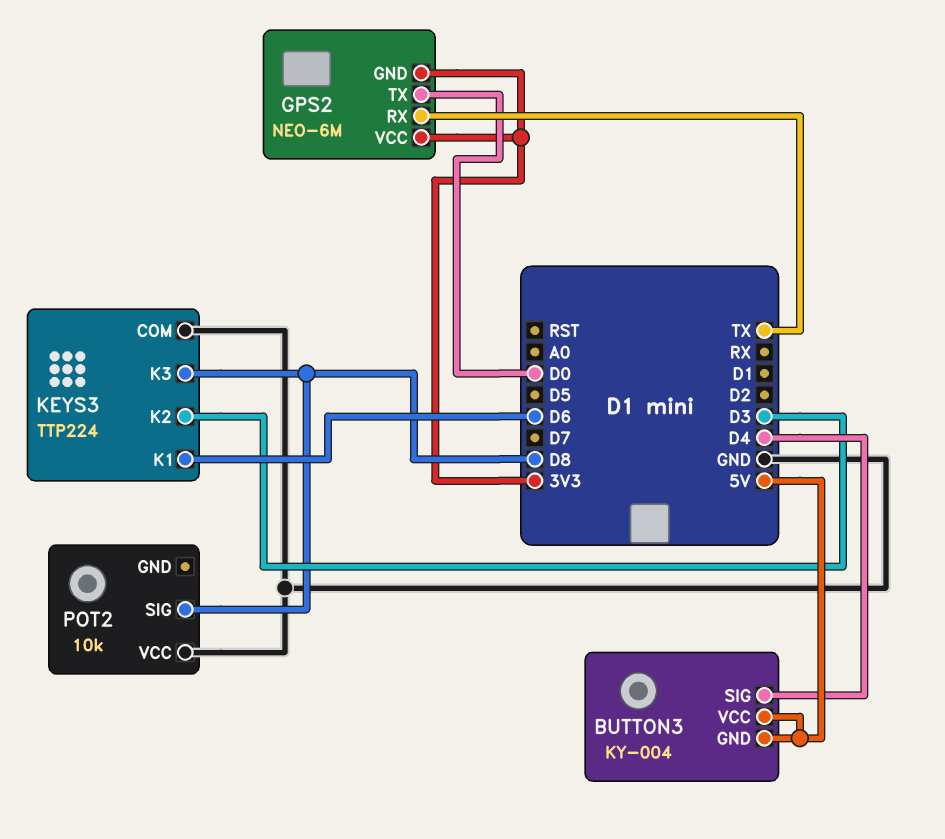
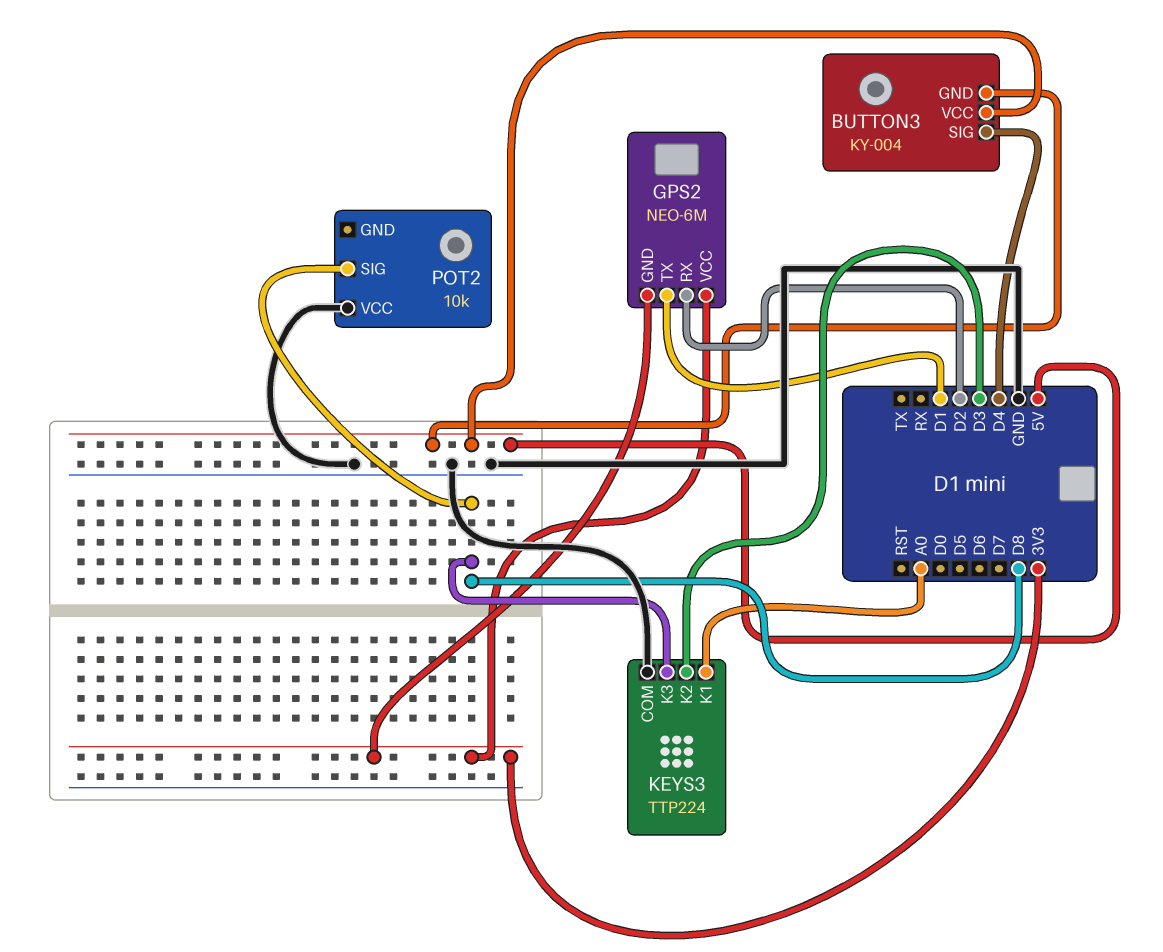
GPS2 pin RX: TX -> D2
GPS2 pin TX: D0 -> D1
KEYS3 pin K1: D6 -> A0

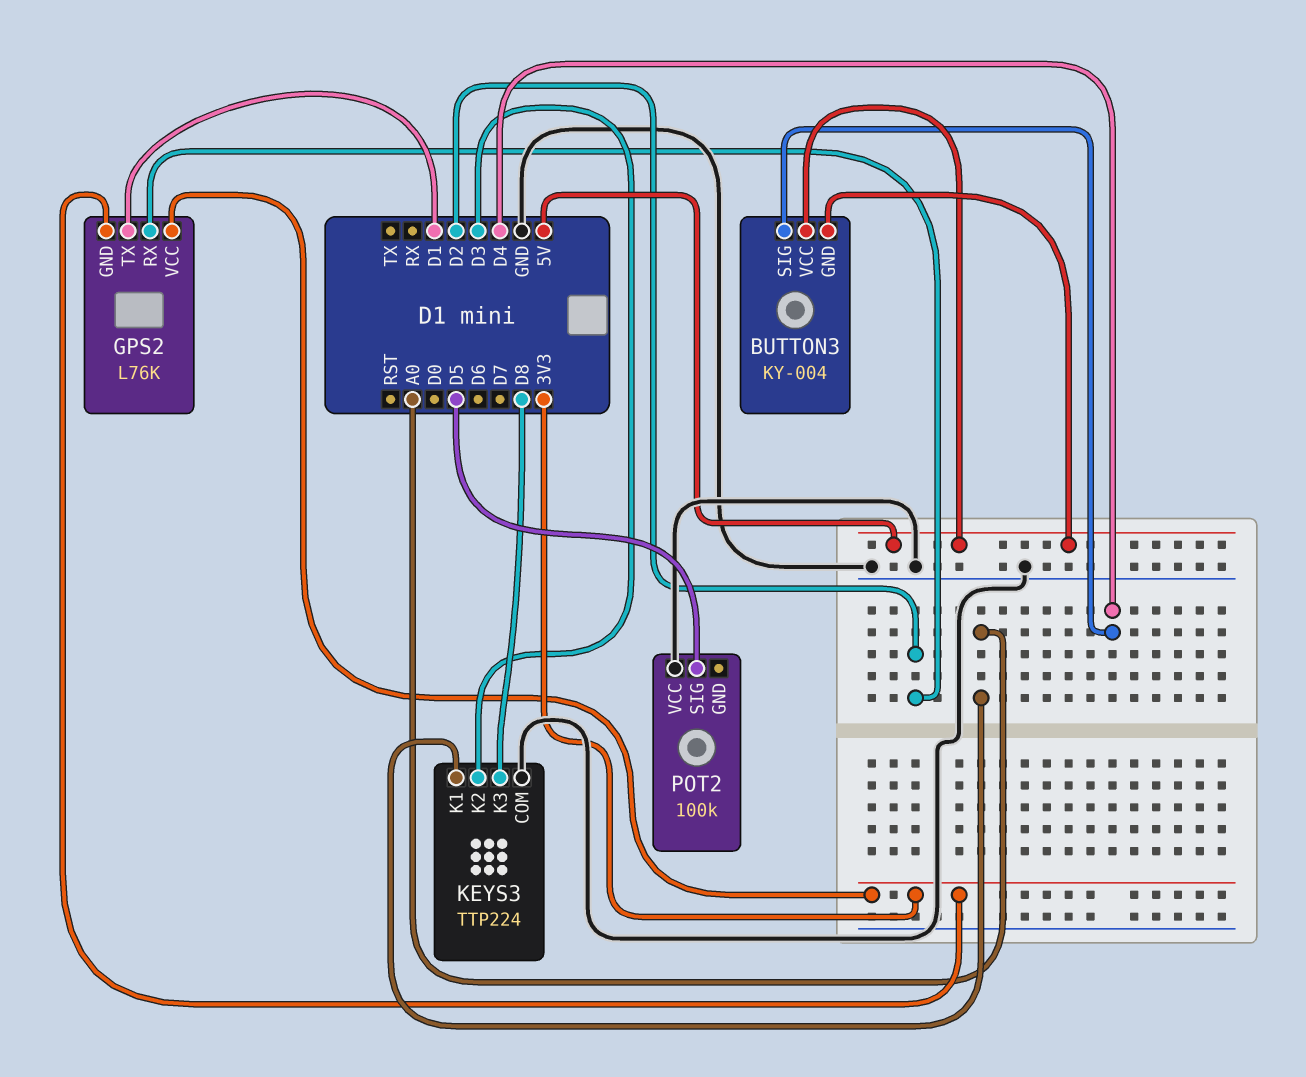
GPS2: NEO-6M -> L76K
POT2: 10k -> 100k
POT2 pin SIG: D8 -> D5

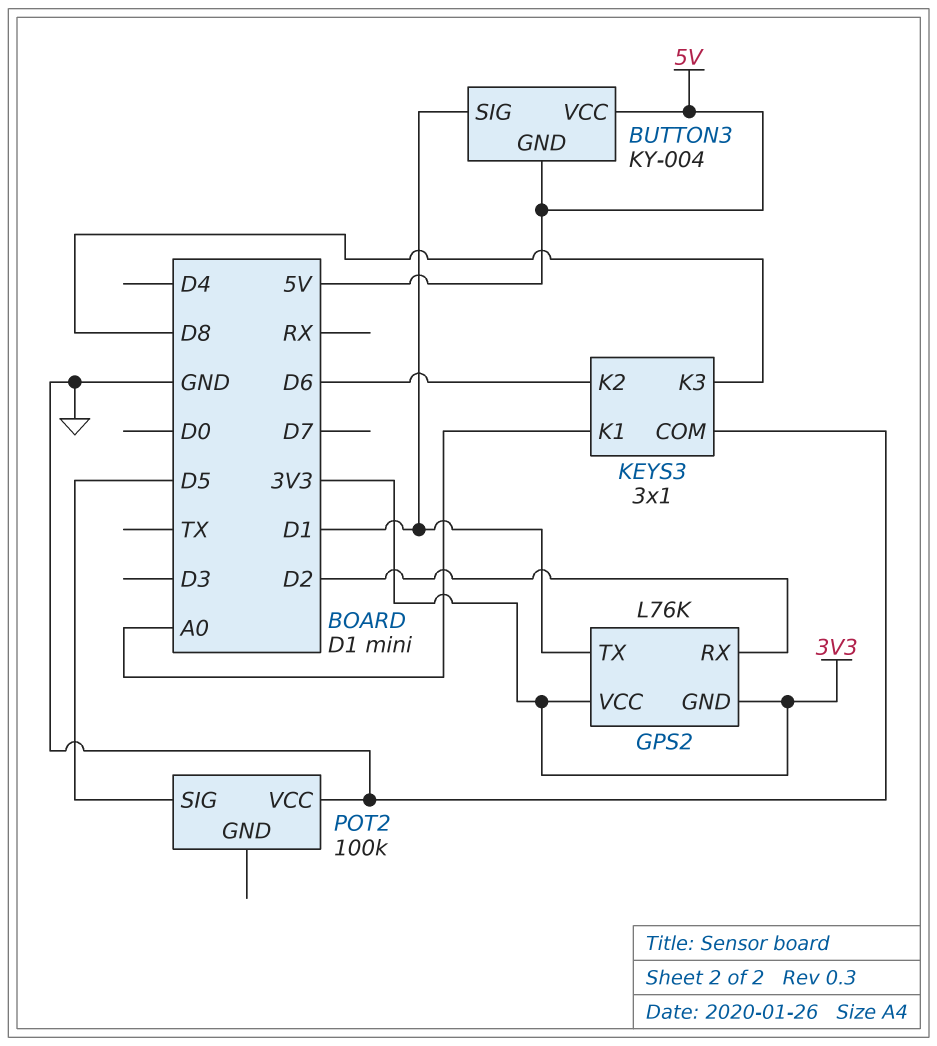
BUTTON3 pin SIG: D4 -> D1
KEYS3: TTP224 -> 3x1
KEYS3 pin K2: D3 -> D6

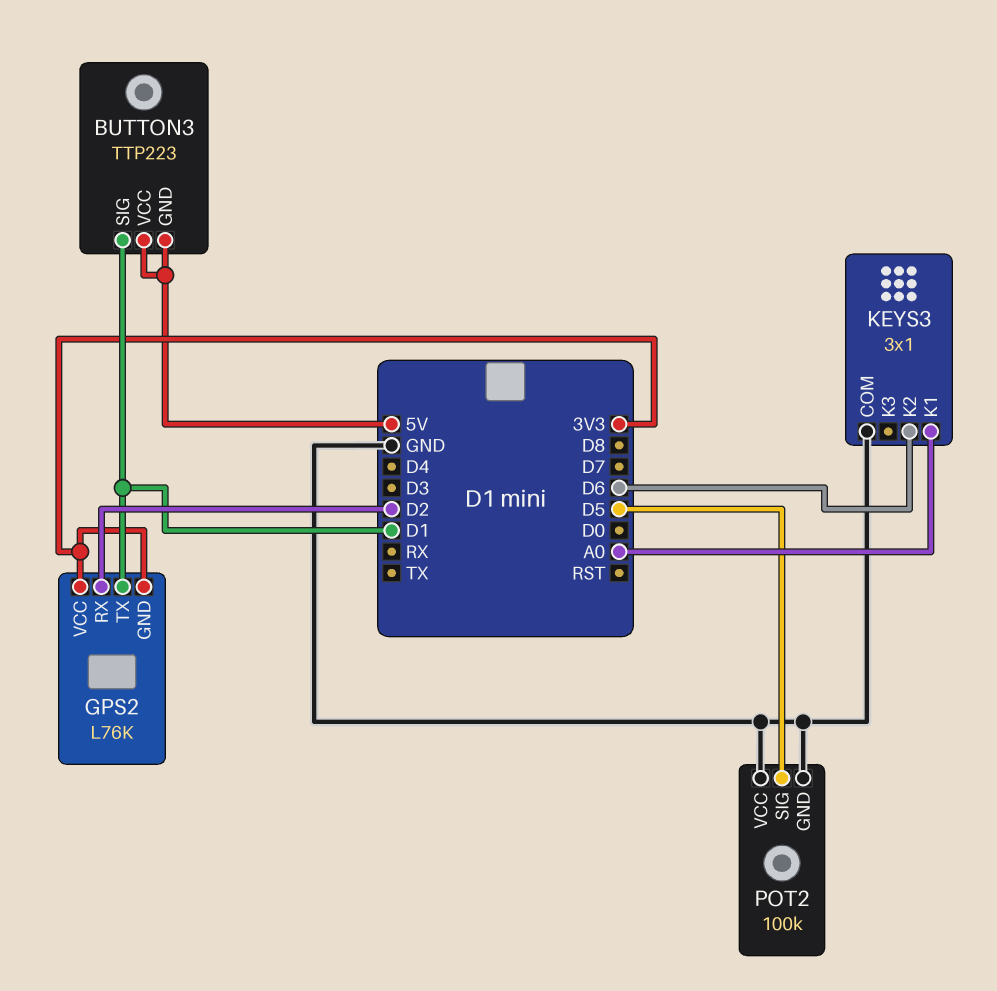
BUTTON3: KY-004 -> TTP223
KEYS3 pin K3: D8 -> none
POT2 pin GND: none -> GND

